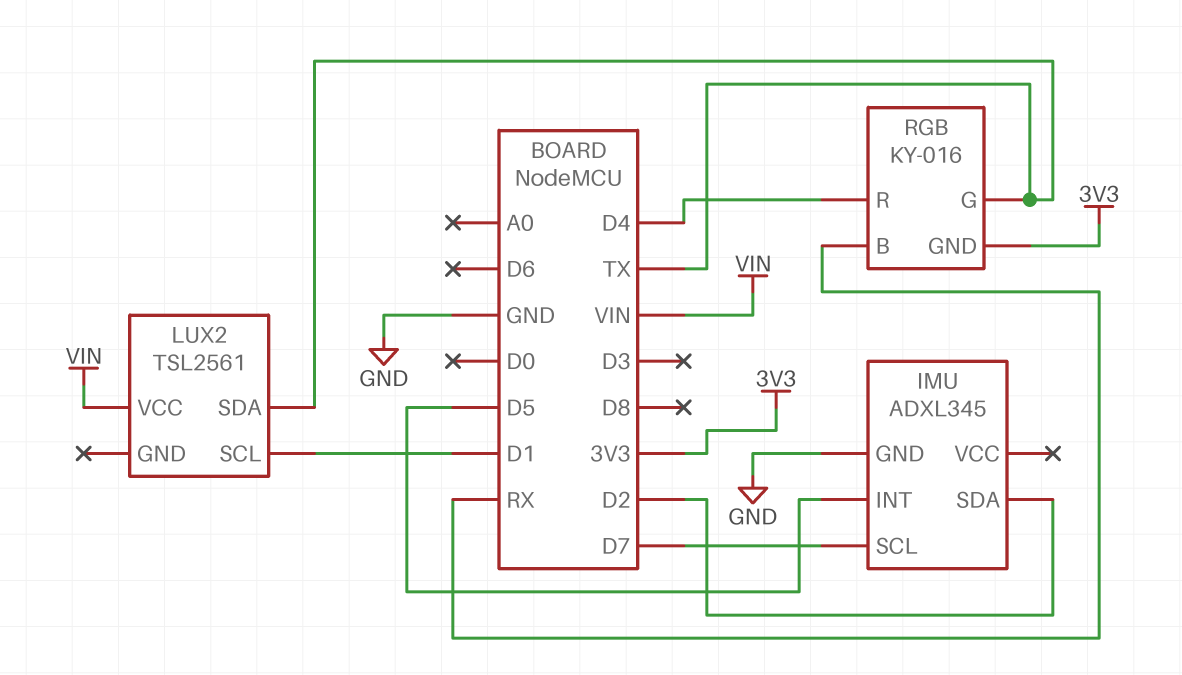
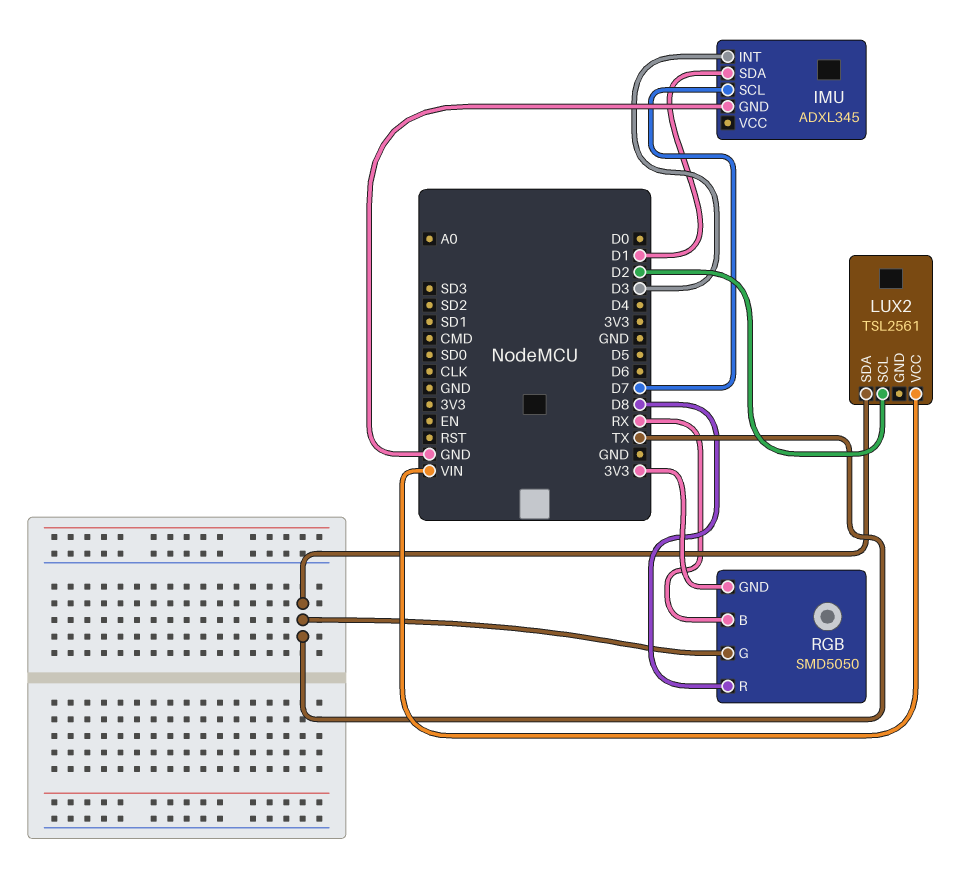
IMU pin INT: D5 -> D3
IMU pin SDA: D2 -> D1
LUX2 pin SCL: D1 -> D2
RGB: KY-016 -> SMD5050
RGB pin R: D4 -> D8

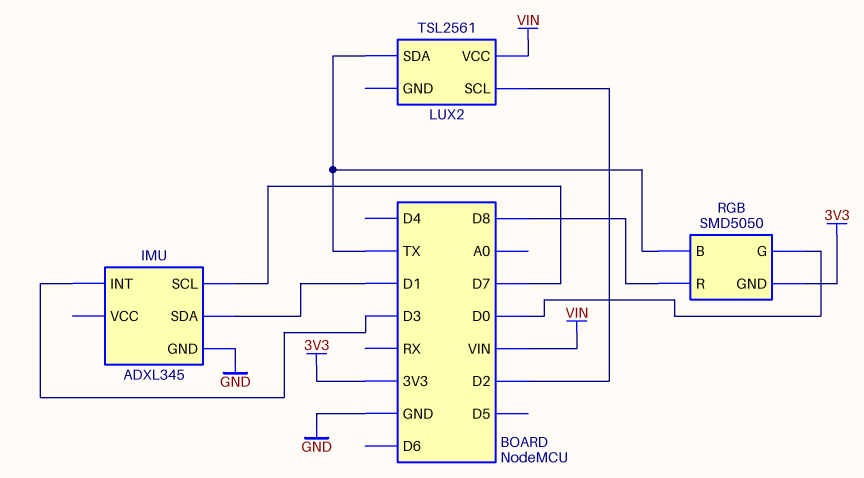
RGB pin B: RX -> TX
RGB pin G: TX -> D0

